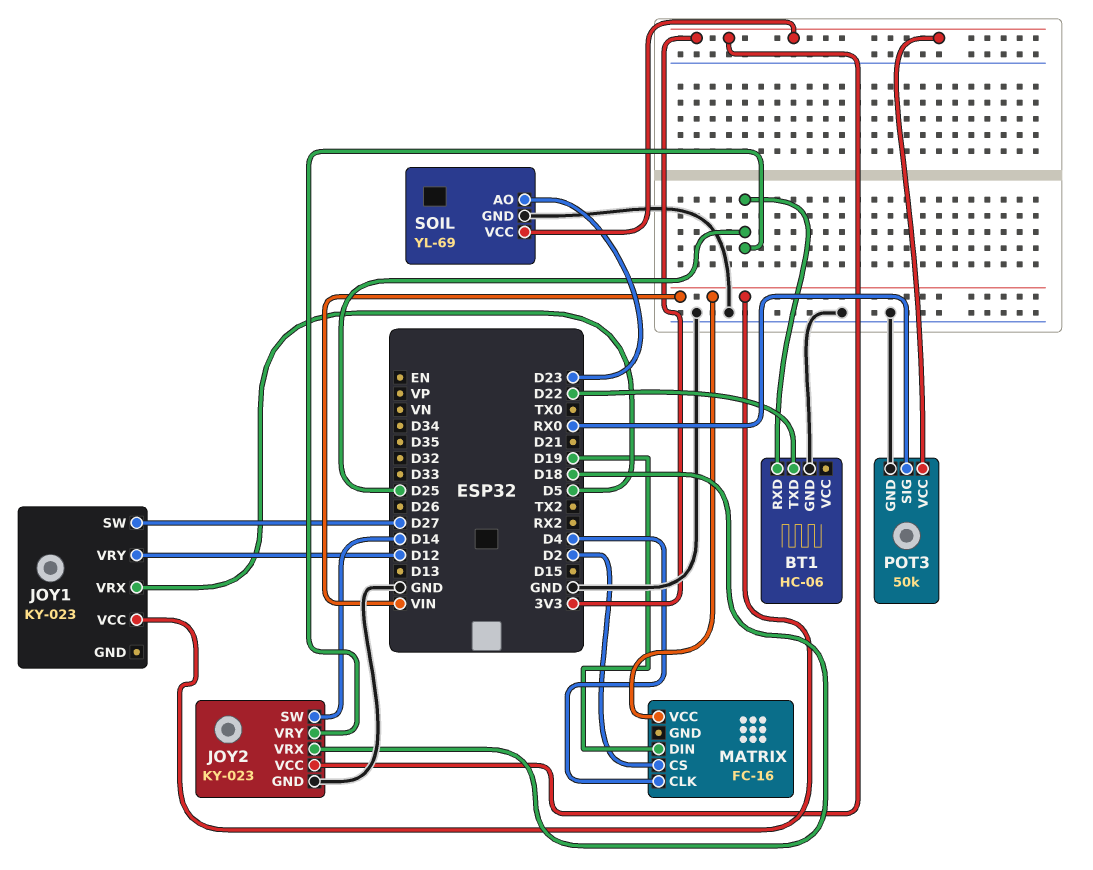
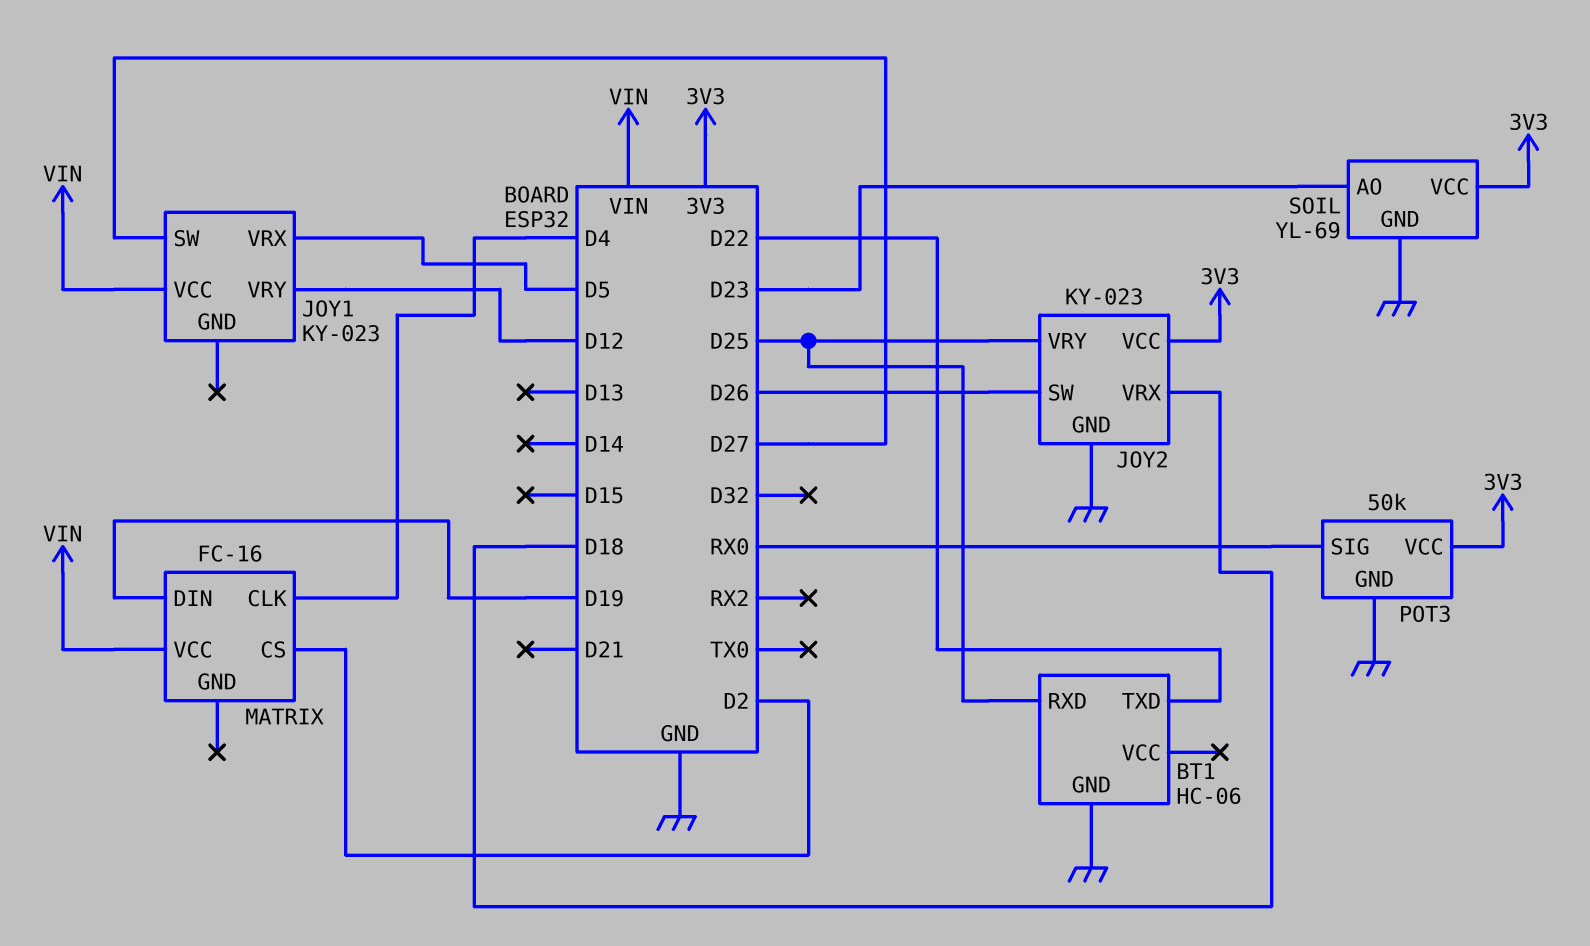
JOY2 pin SW: D14 -> D26

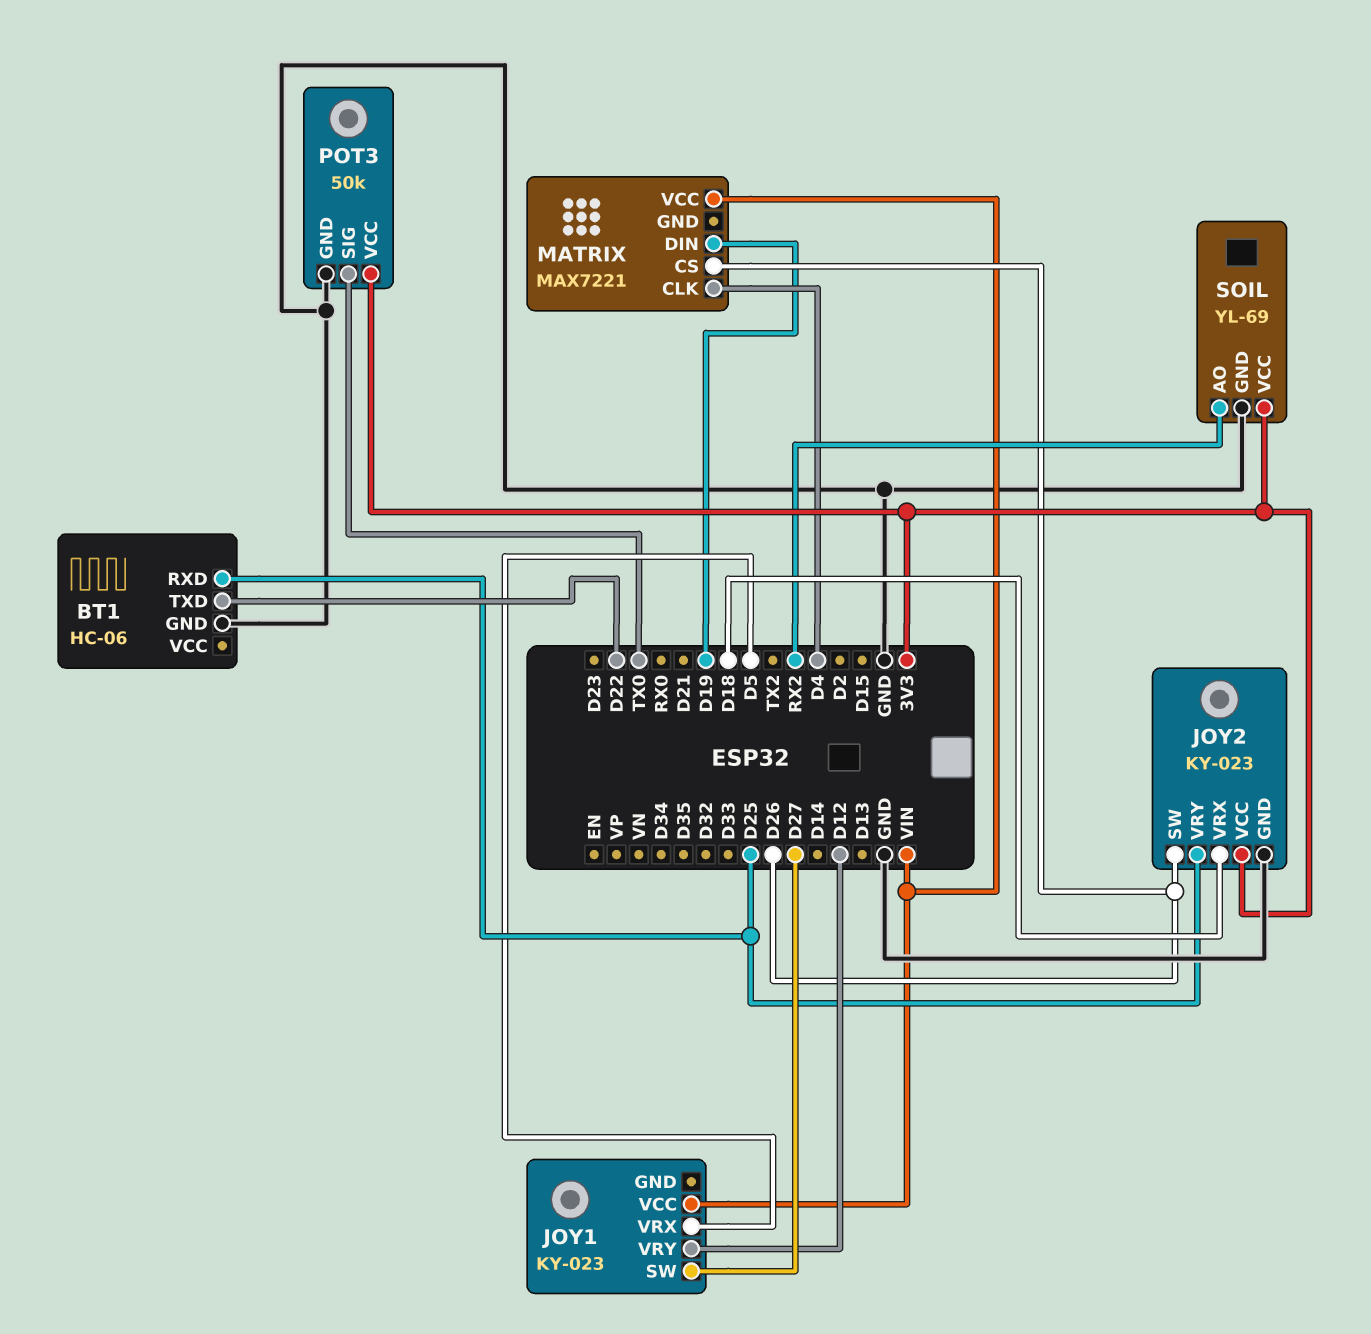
MATRIX: FC-16 -> MAX7221
MATRIX pin CS: D2 -> D26
POT3 pin SIG: RX0 -> TX0
SOIL pin AO: D23 -> RX2

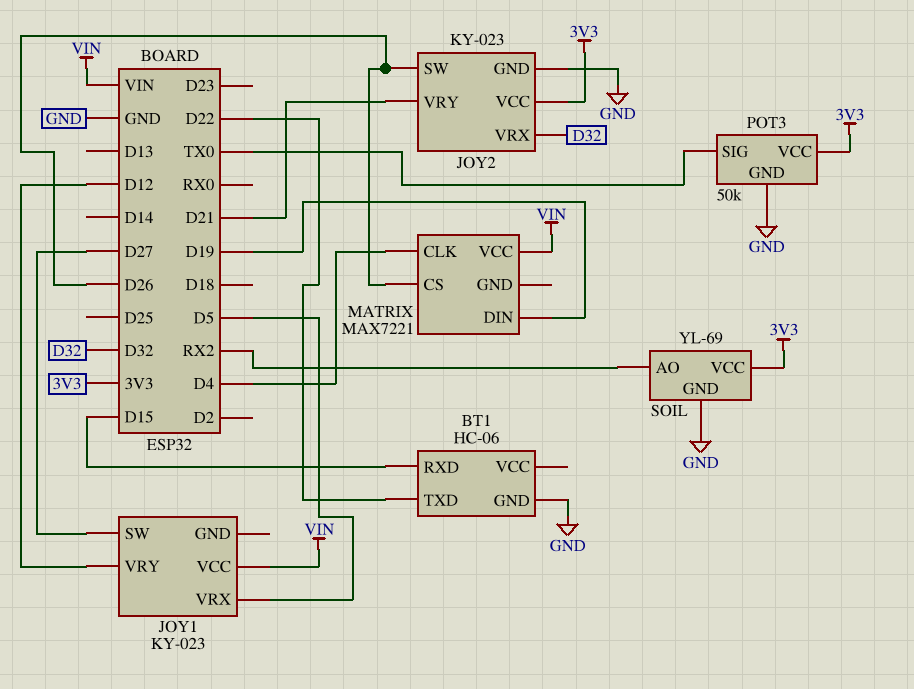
BT1 pin RXD: D25 -> D15
JOY2 pin VRX: D18 -> D32
JOY2 pin VRY: D25 -> D21

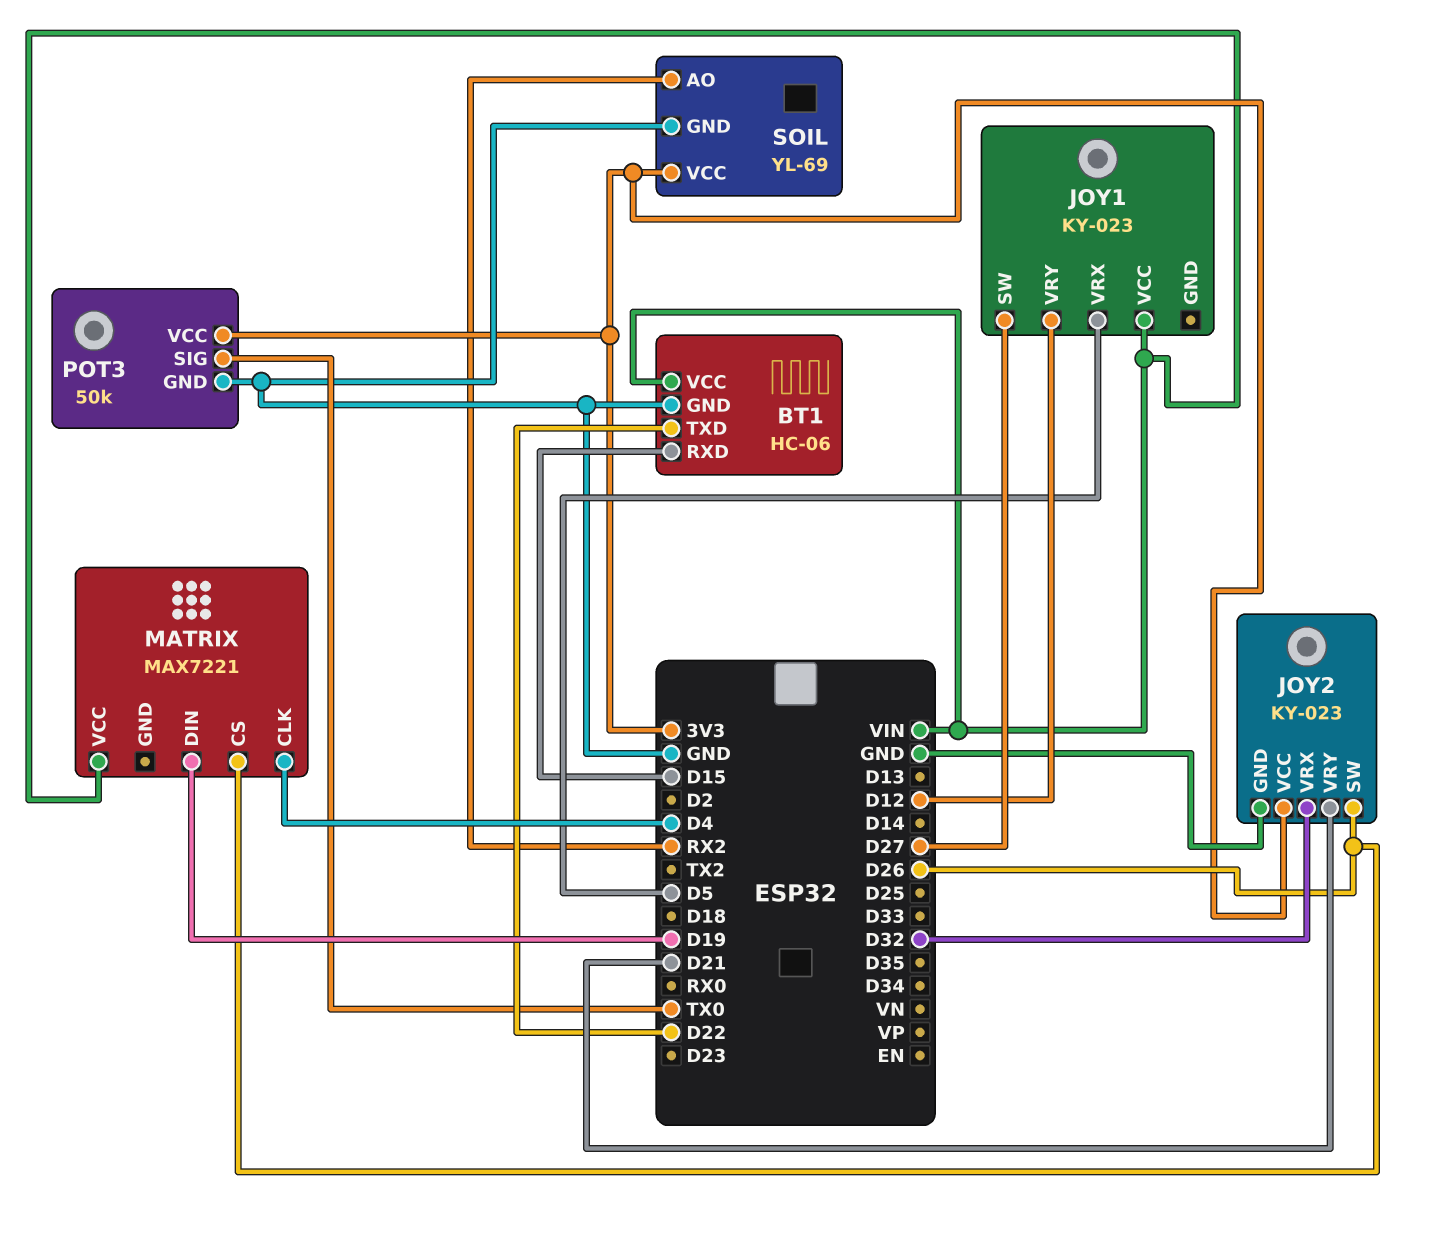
BT1 pin VCC: none -> VIN

